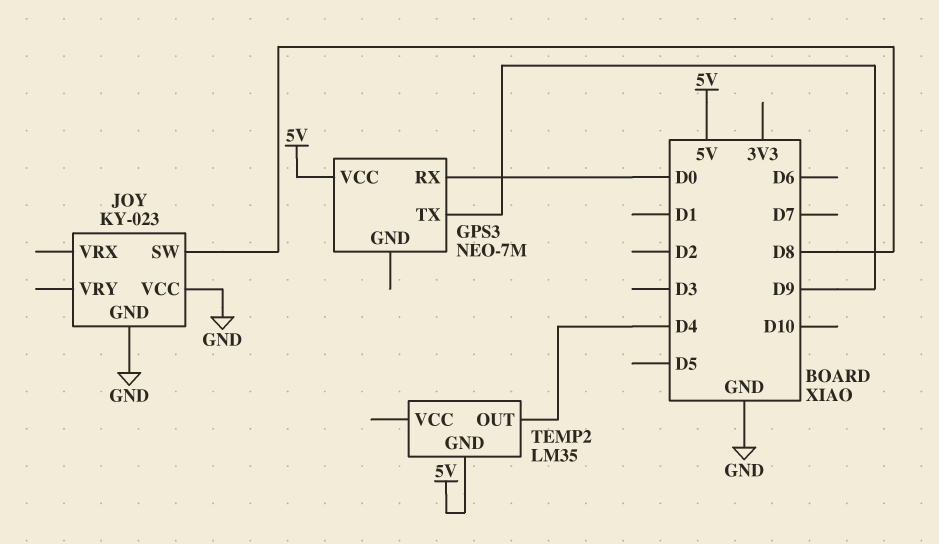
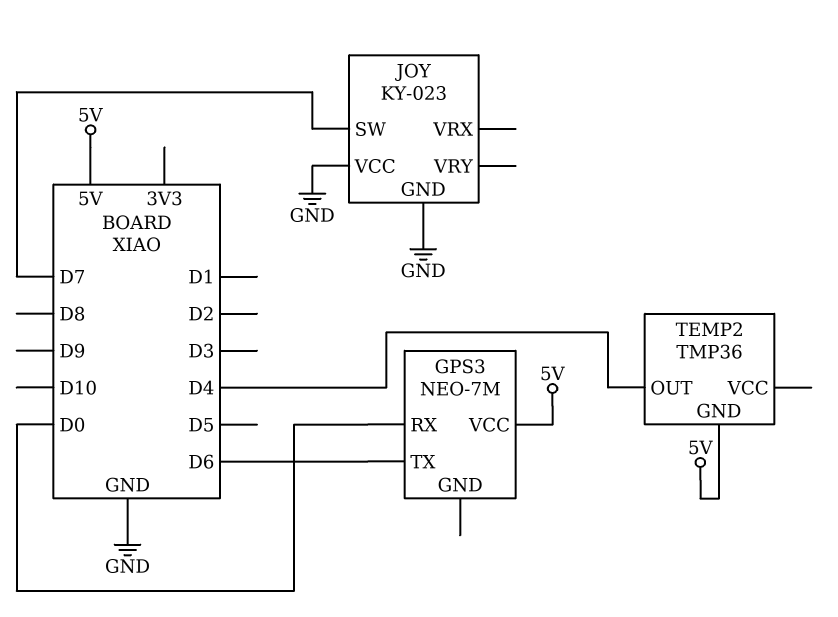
GPS3 pin TX: D9 -> D6
JOY pin SW: D8 -> D7
TEMP2: LM35 -> TMP36

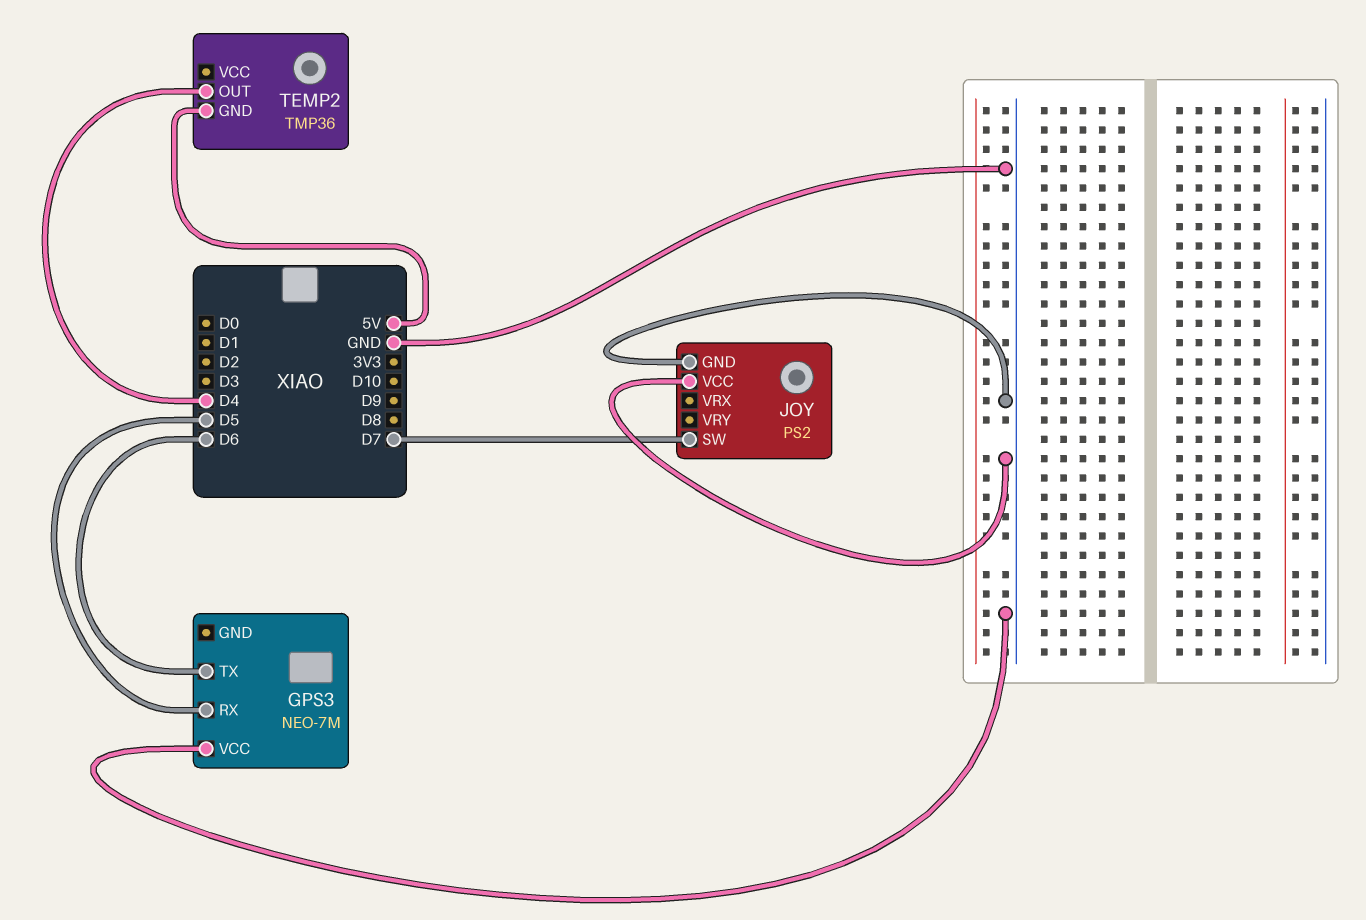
GPS3 pin RX: D0 -> D5
GPS3 pin VCC: 5V -> GND
JOY: KY-023 -> PS2

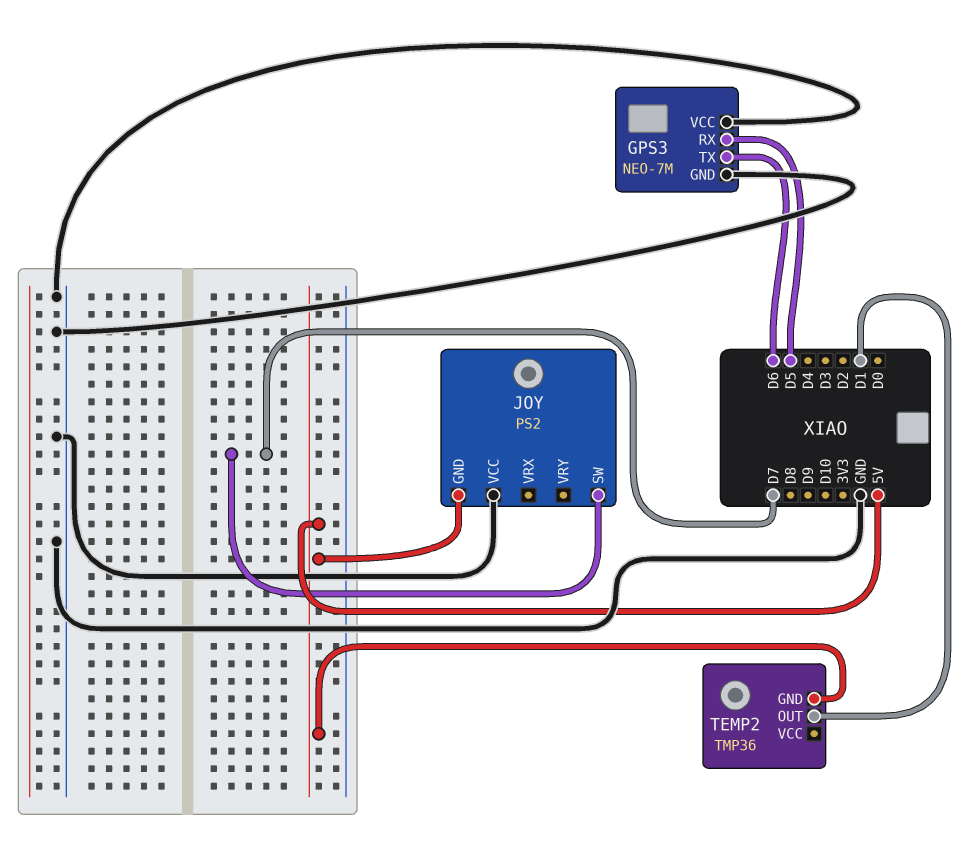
GPS3 pin GND: none -> GND
JOY pin GND: GND -> 5V
TEMP2 pin OUT: D4 -> D1

